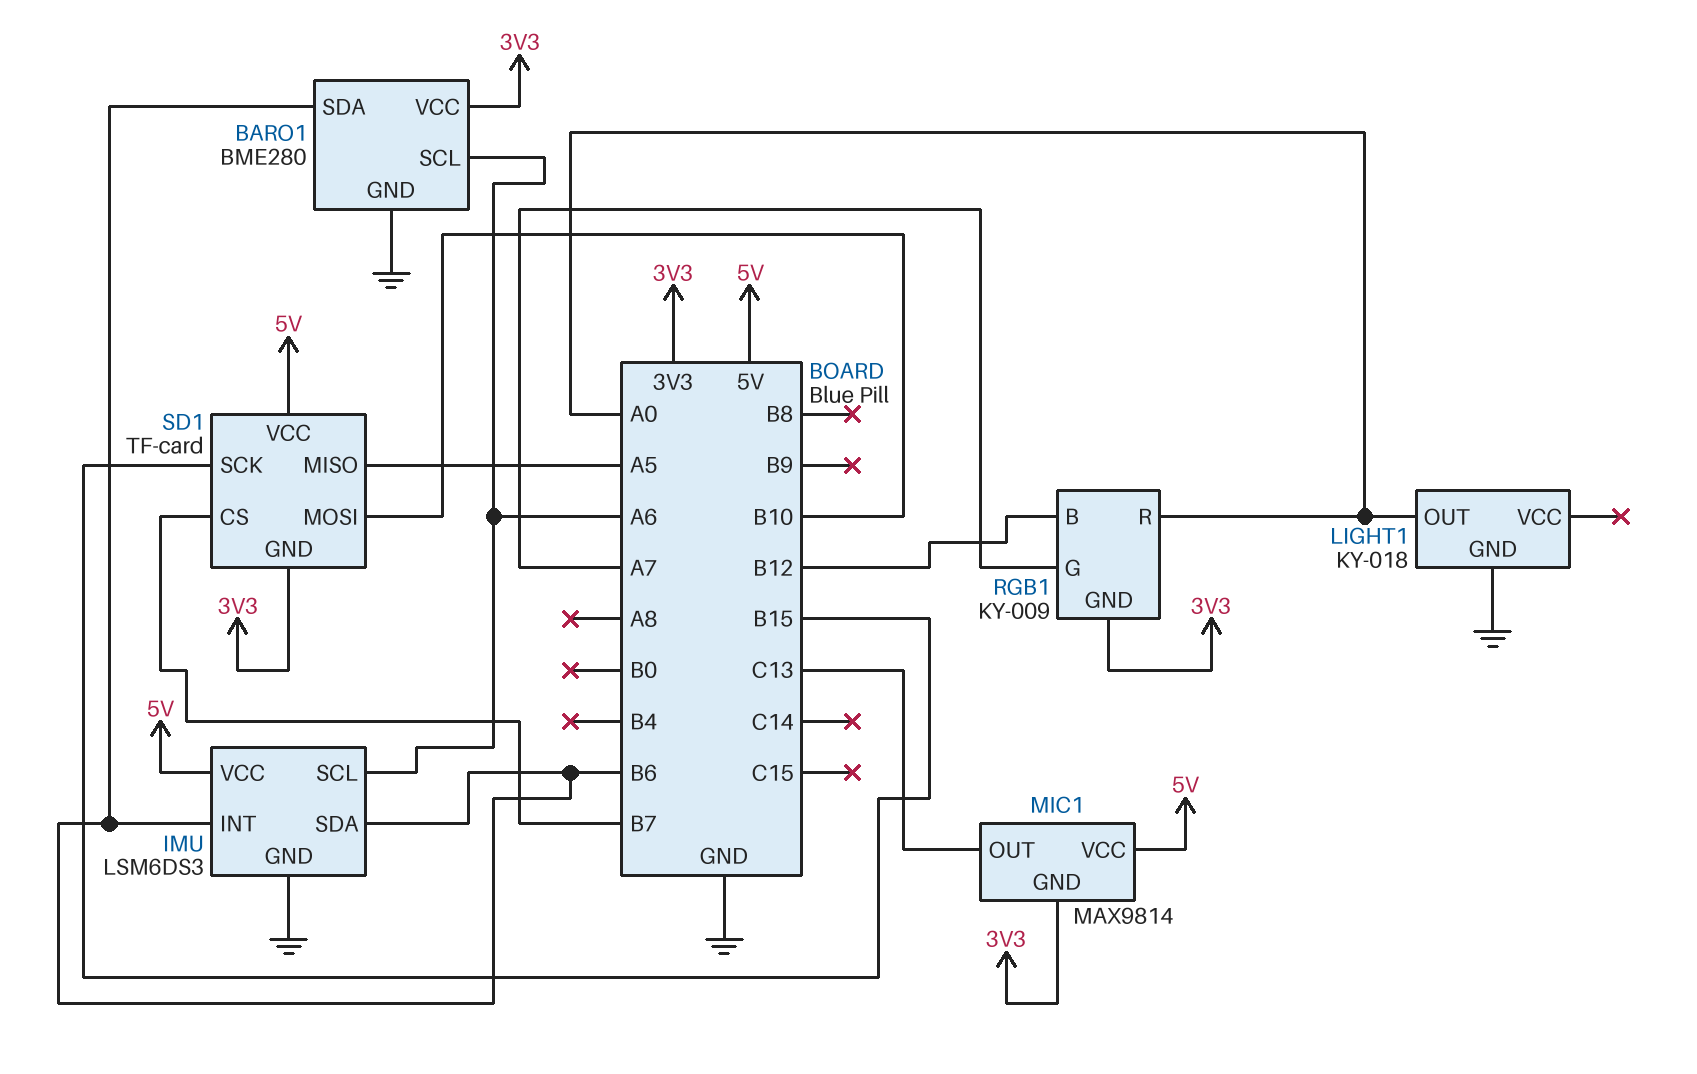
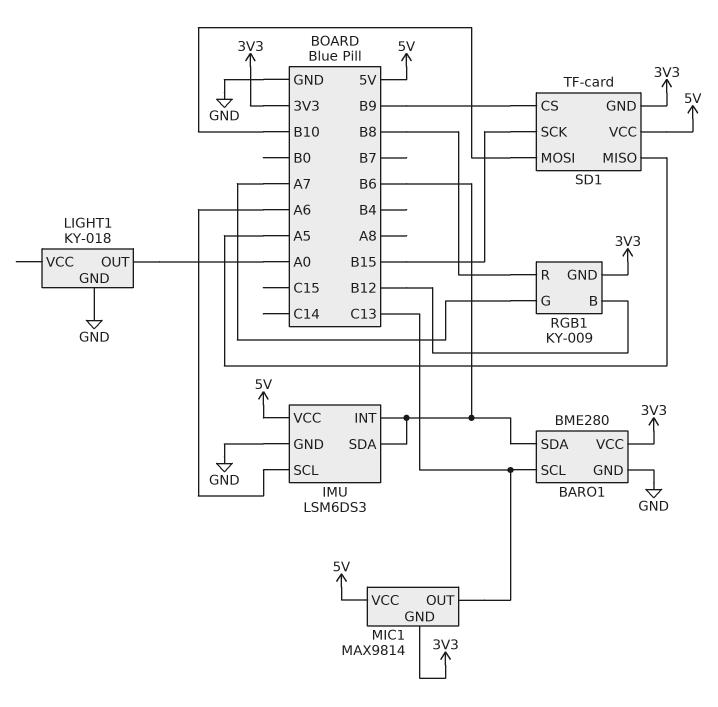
BARO1 pin SCL: A6 -> C13
RGB1 pin R: A0 -> B8
SD1 pin CS: B7 -> B9

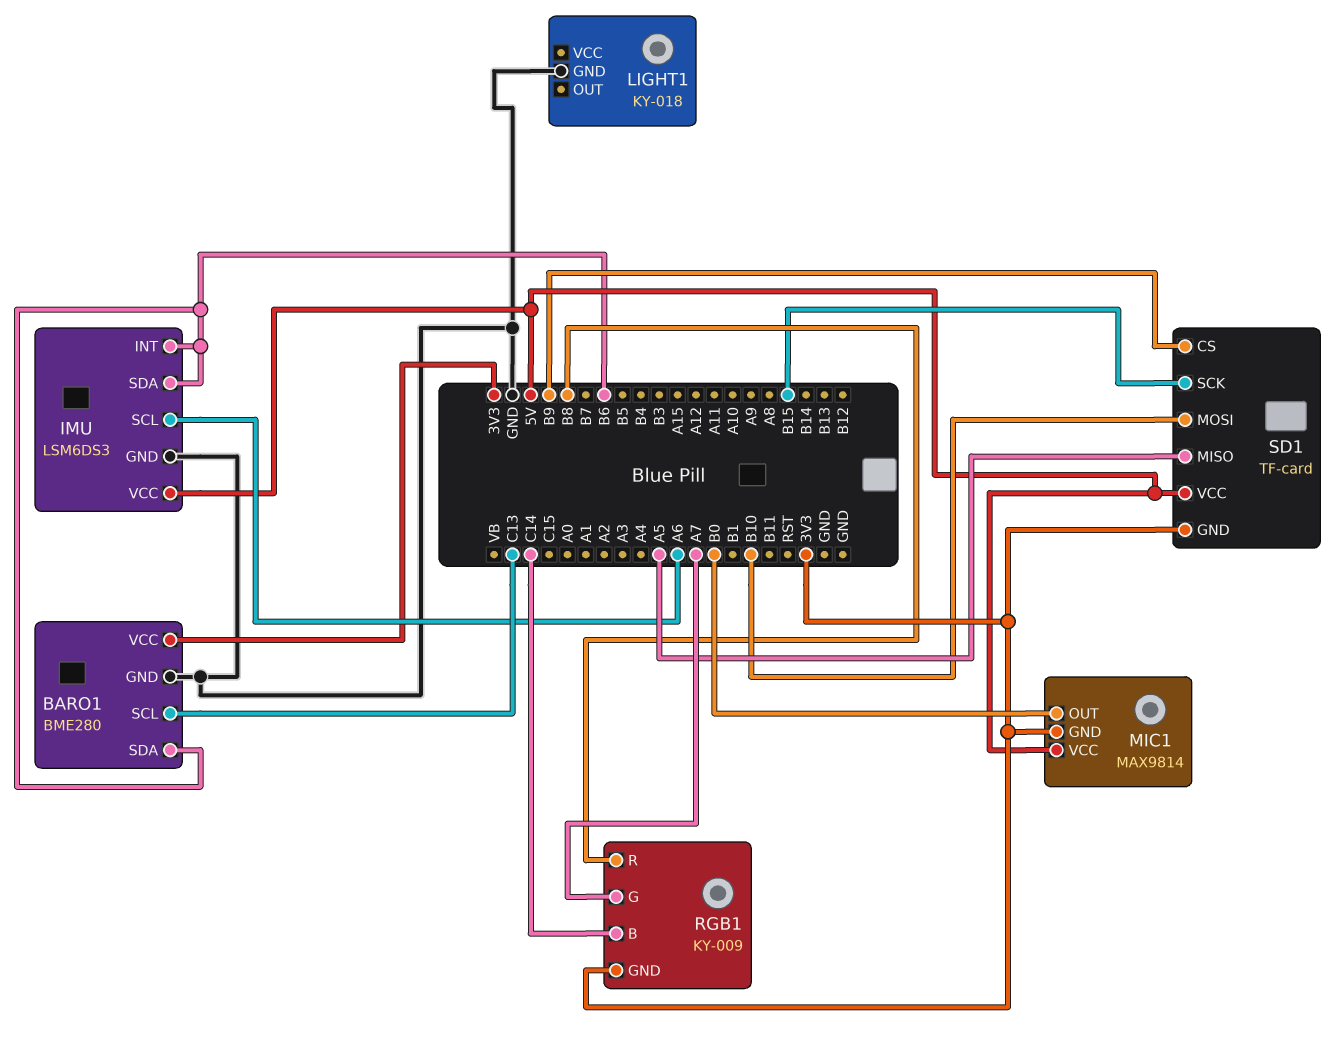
LIGHT1 pin OUT: A0 -> none
MIC1 pin OUT: C13 -> B0
RGB1 pin B: B12 -> C14

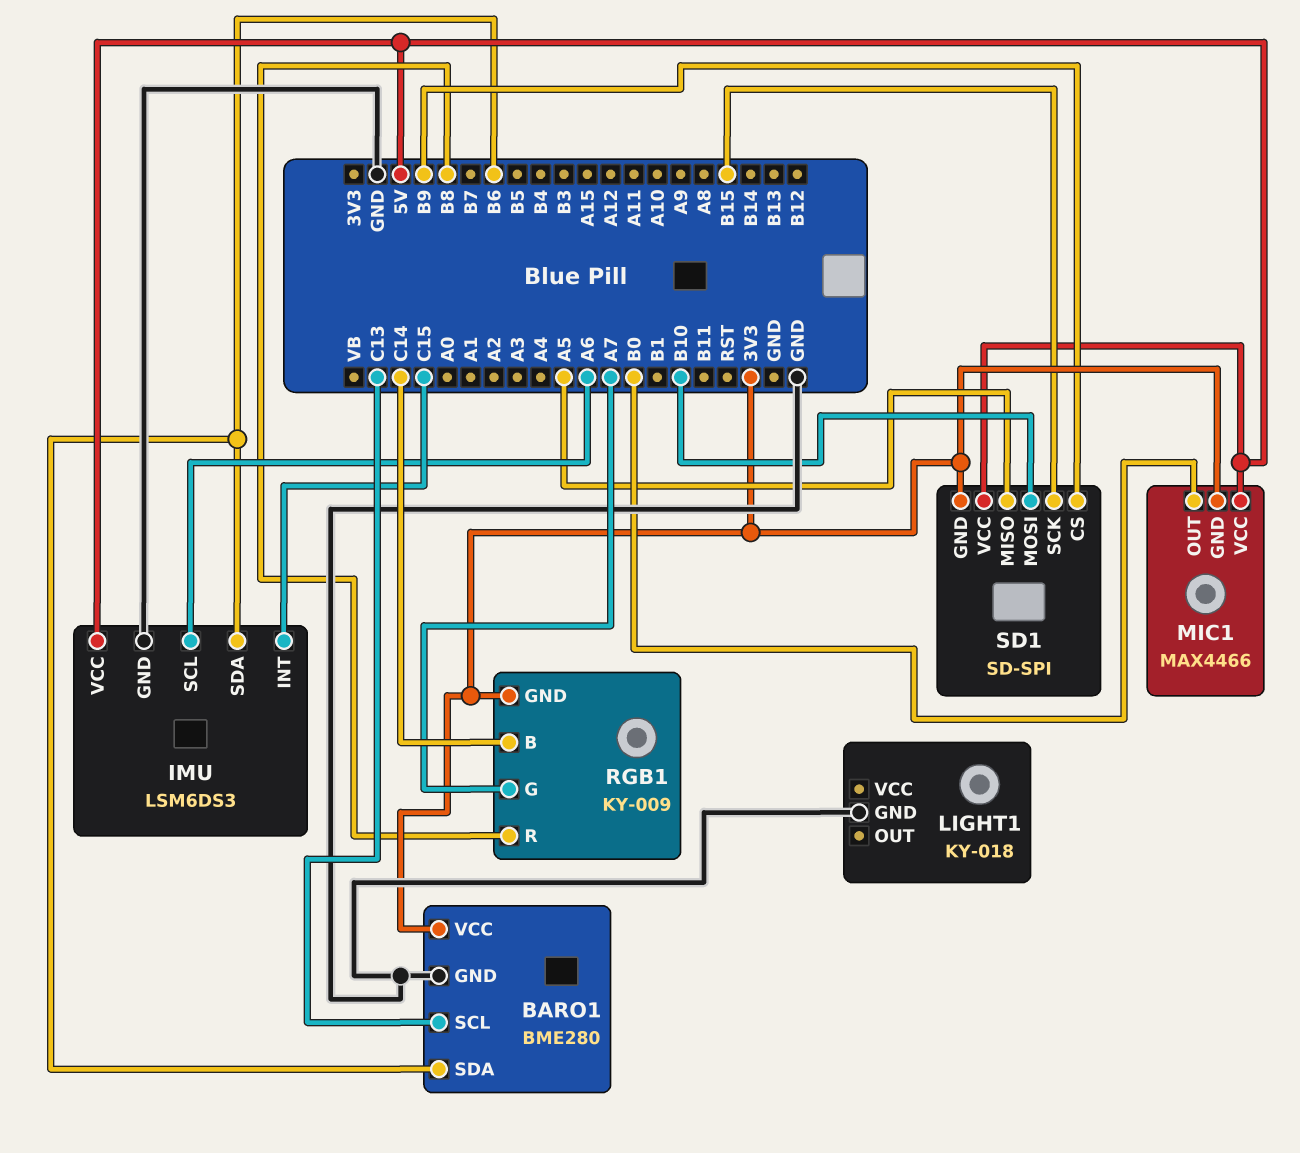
IMU pin INT: B6 -> C15
MIC1: MAX9814 -> MAX4466
SD1: TF-card -> SD-SPI

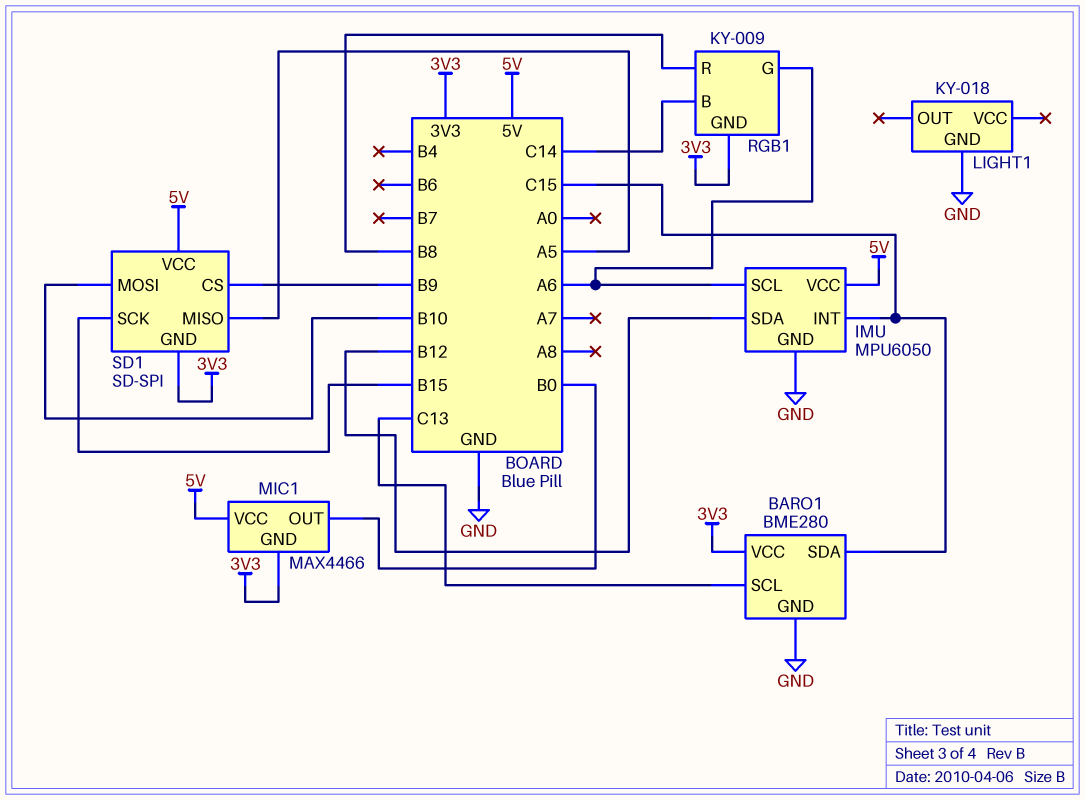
BARO1 pin SDA: B6 -> C15
IMU: LSM6DS3 -> MPU6050
IMU pin SDA: B6 -> B12
RGB1 pin G: A7 -> A6

